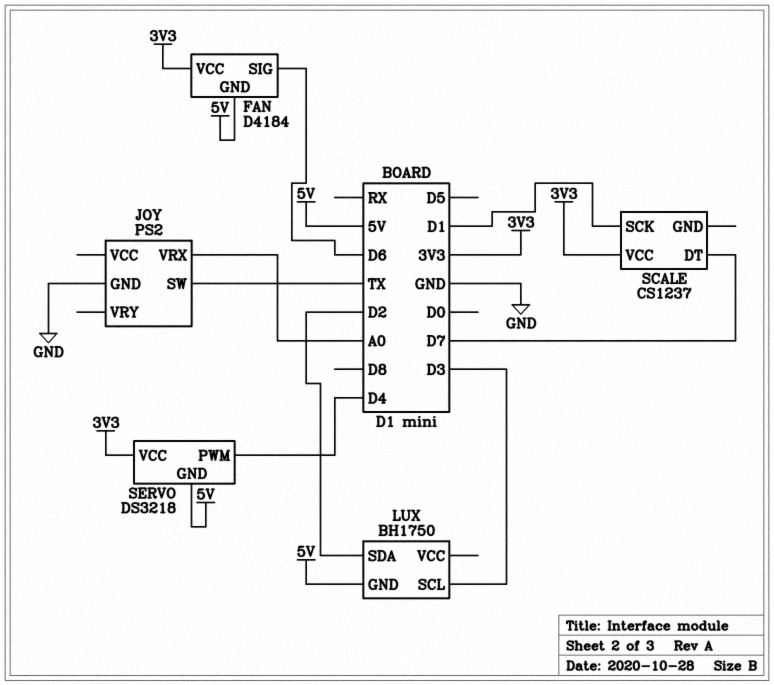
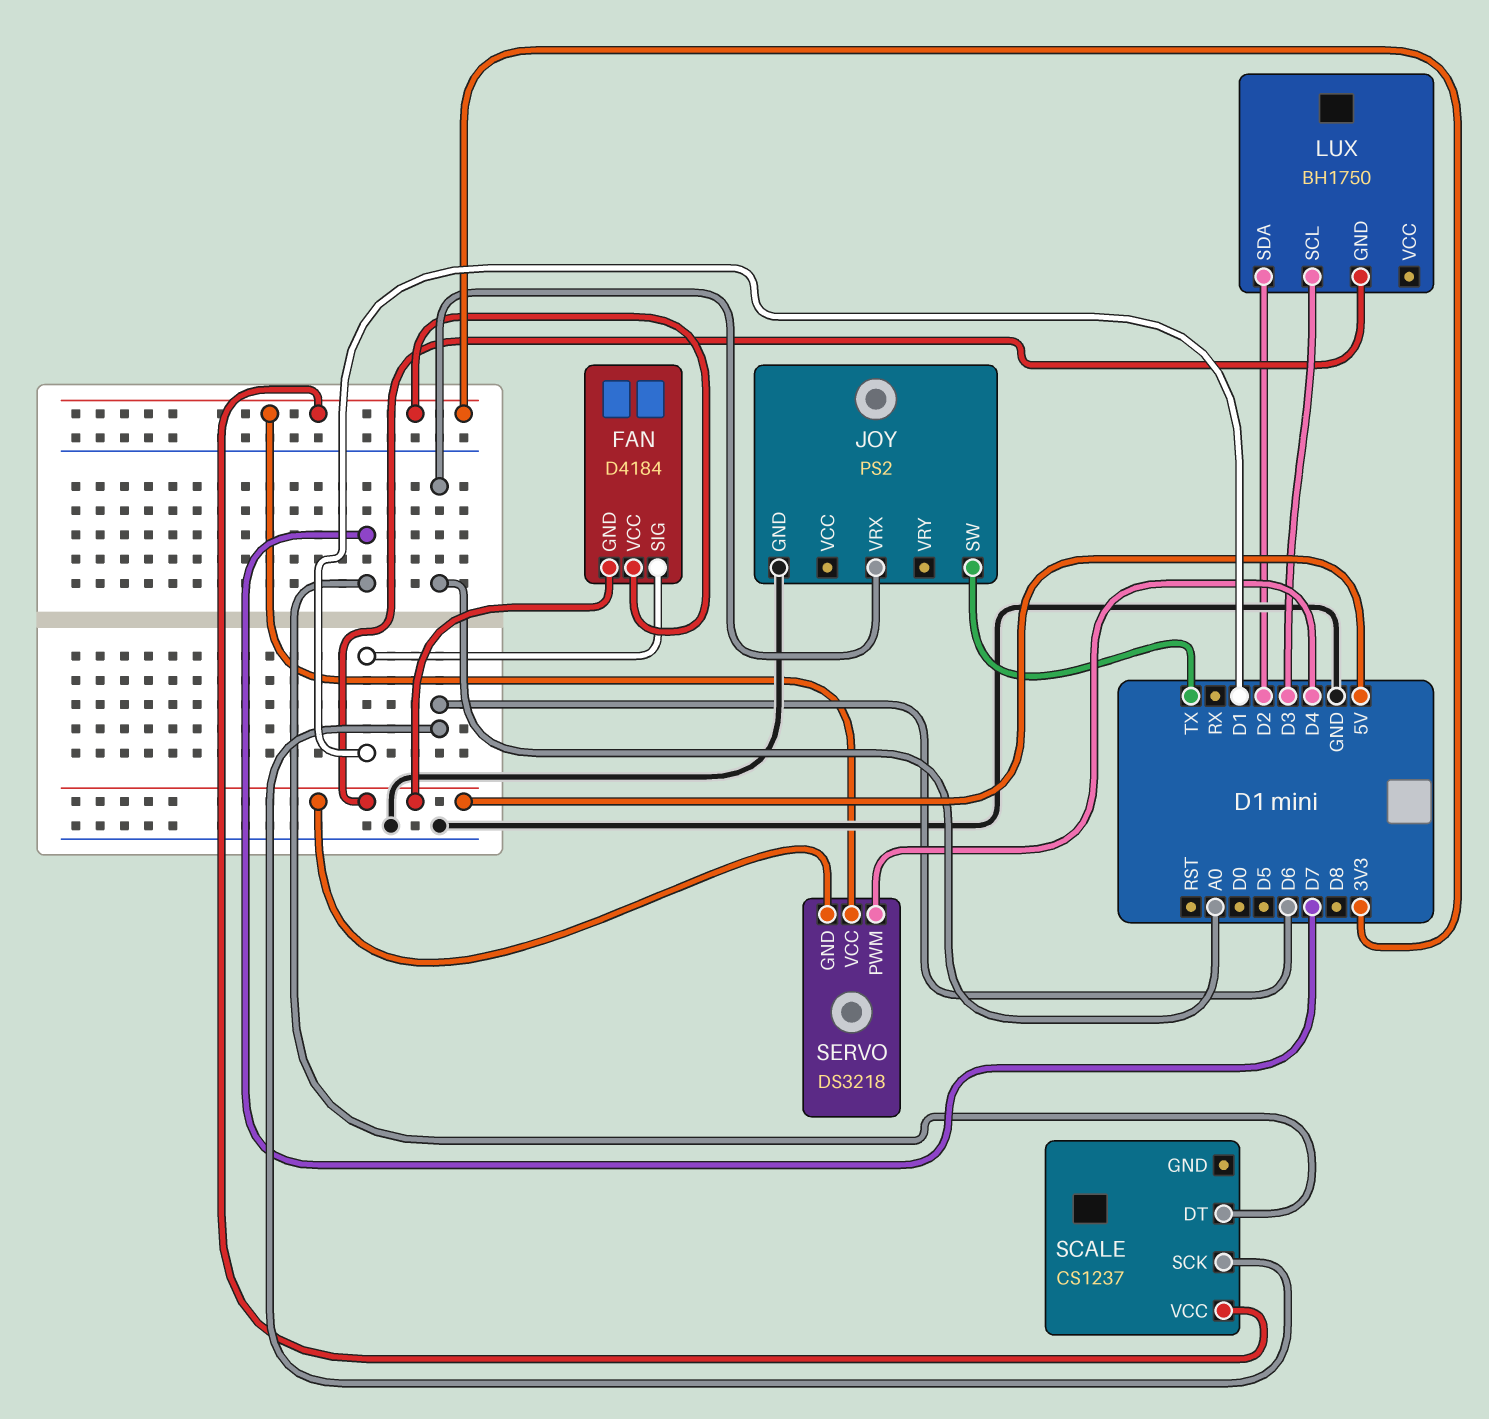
FAN pin SIG: D6 -> D1
SCALE pin SCK: D1 -> D6

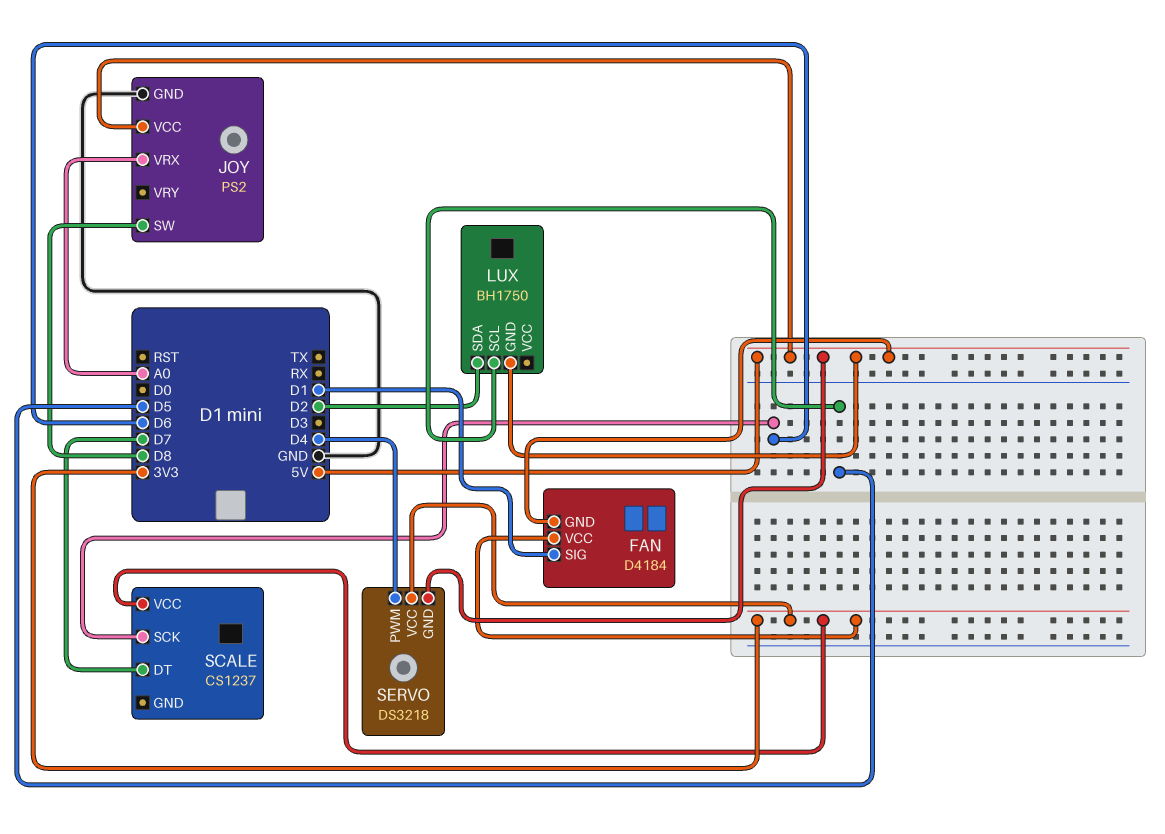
JOY pin SW: TX -> D8
JOY pin VCC: none -> 5V
LUX pin SCL: D3 -> D5

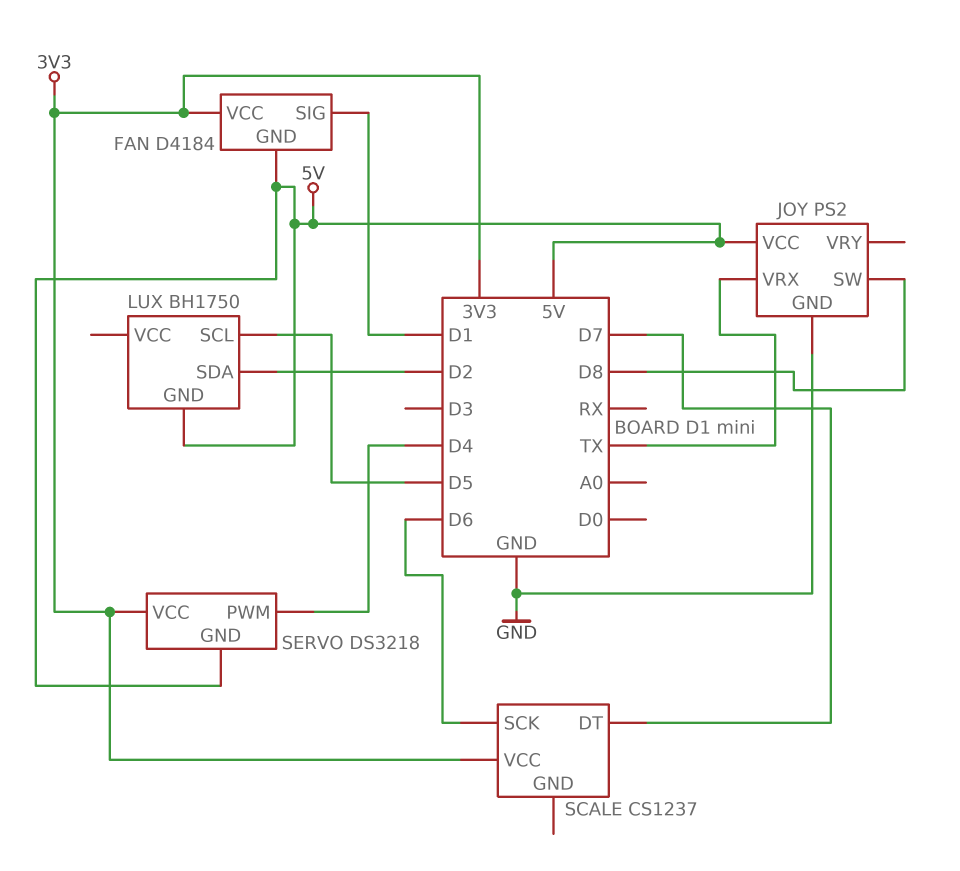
JOY pin VRX: A0 -> TX

